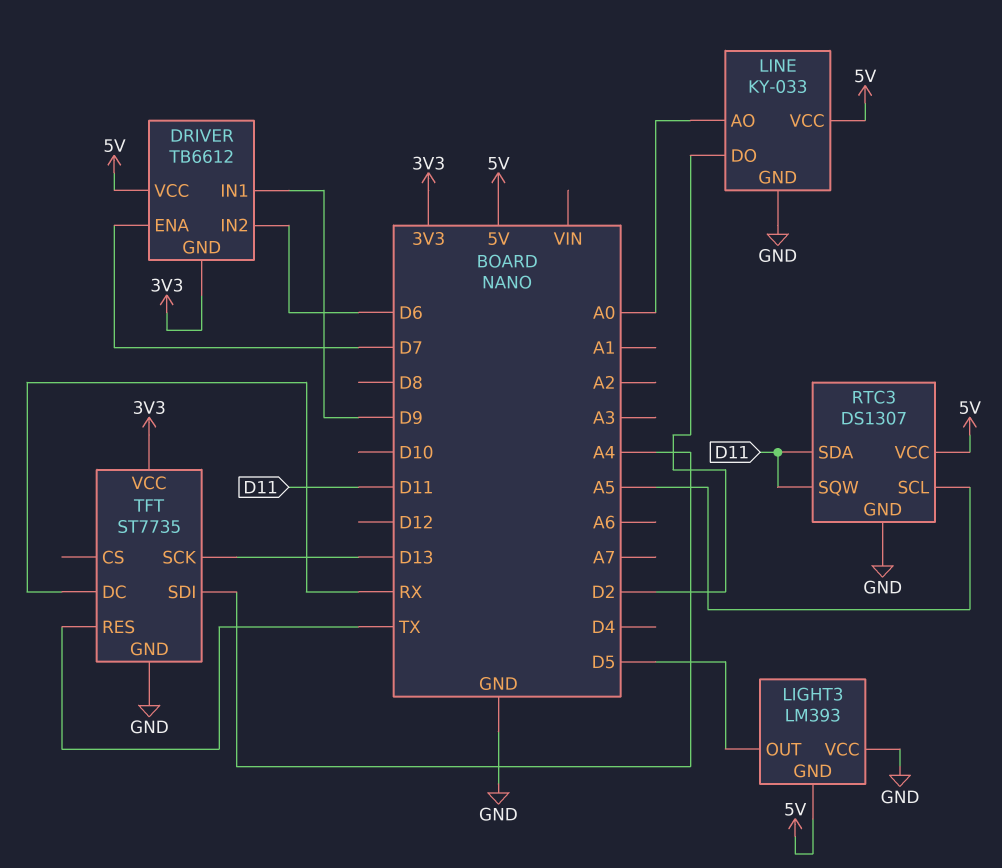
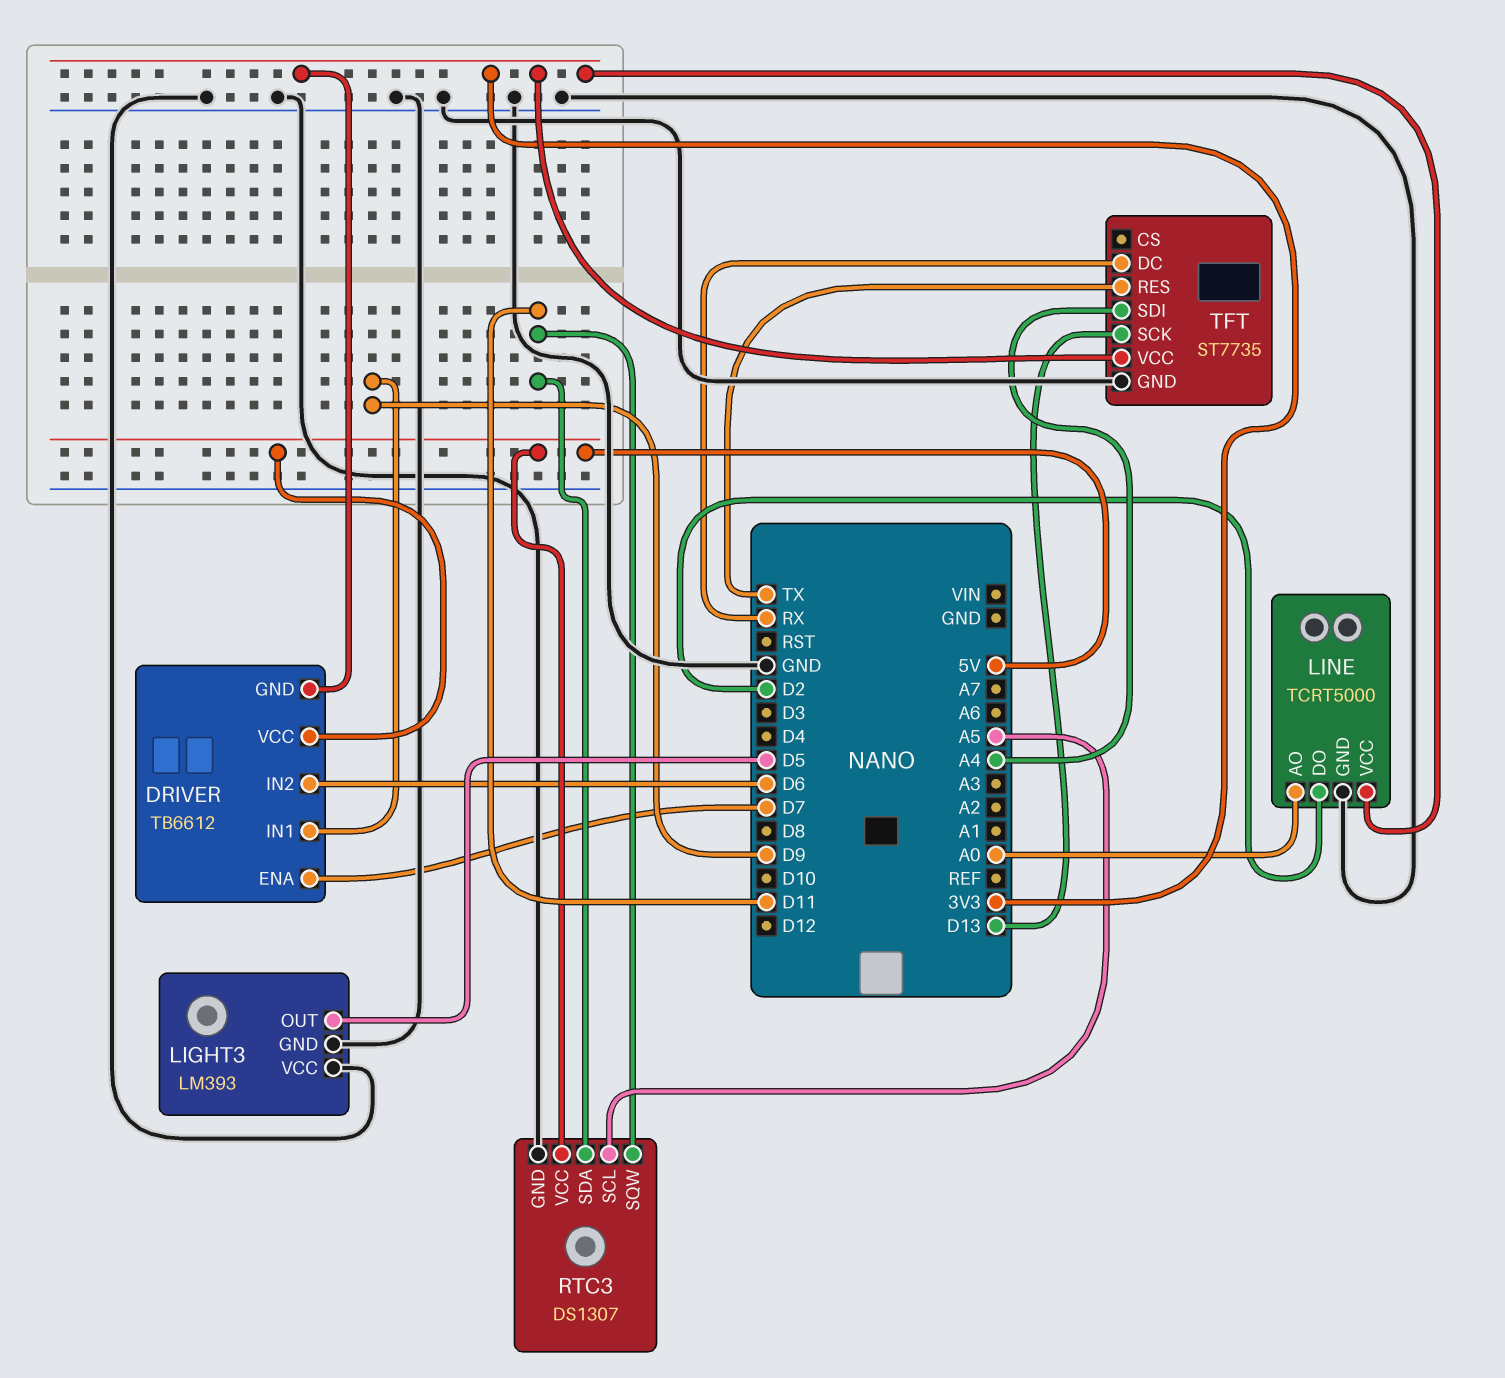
LIGHT3 pin GND: 5V -> GND
LINE: KY-033 -> TCRT5000
LINE pin VCC: 5V -> 3V3

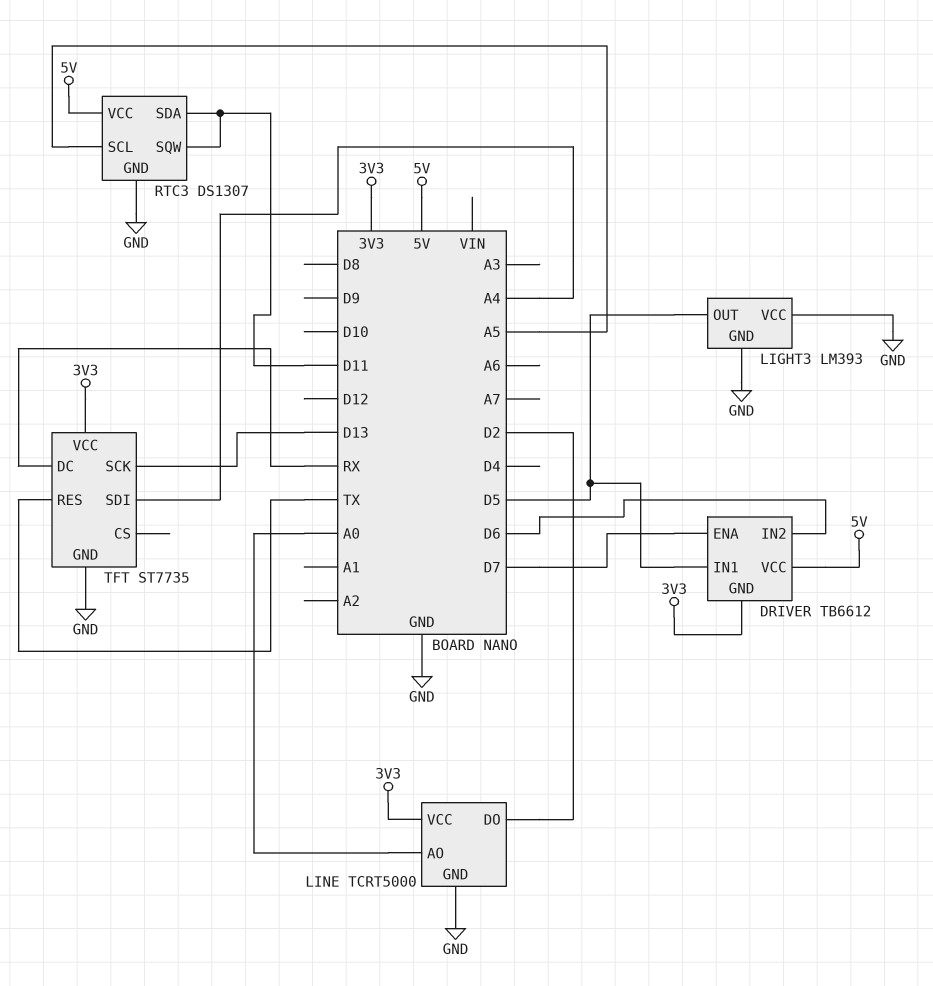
DRIVER pin IN1: D9 -> D5

